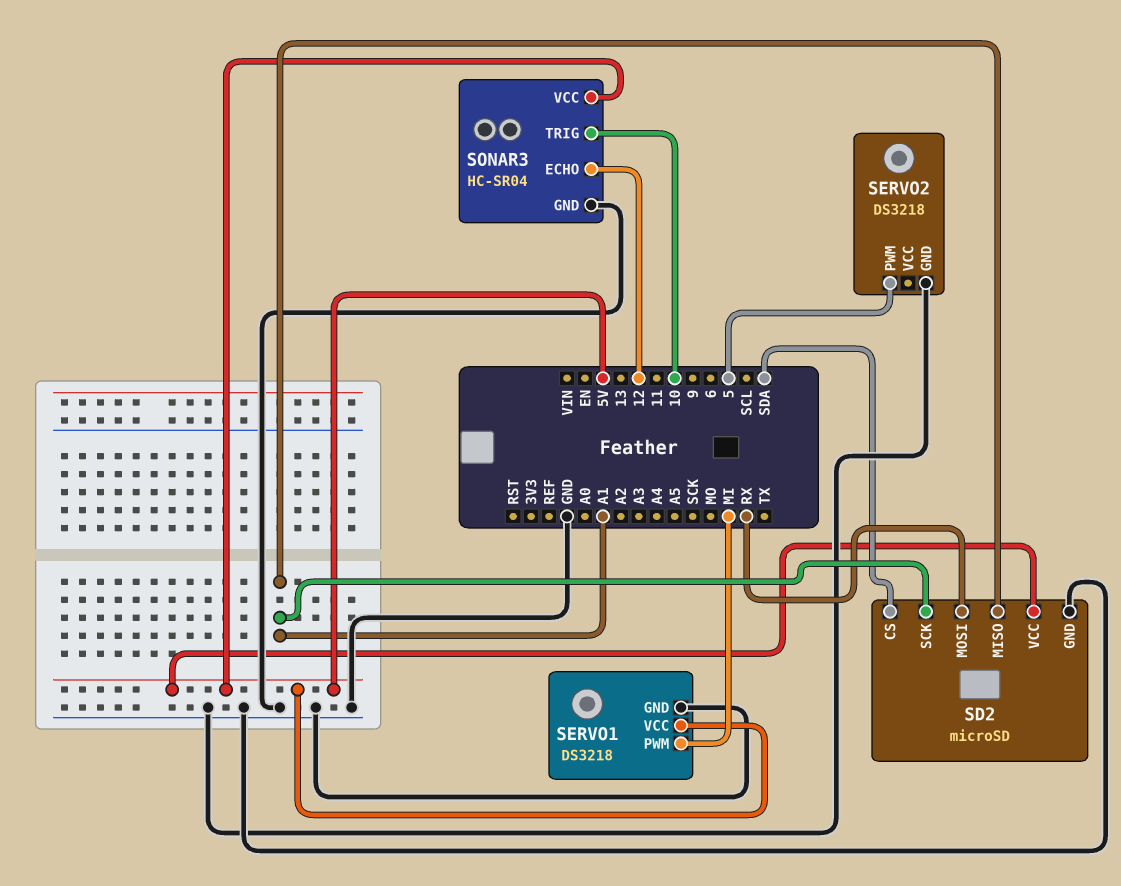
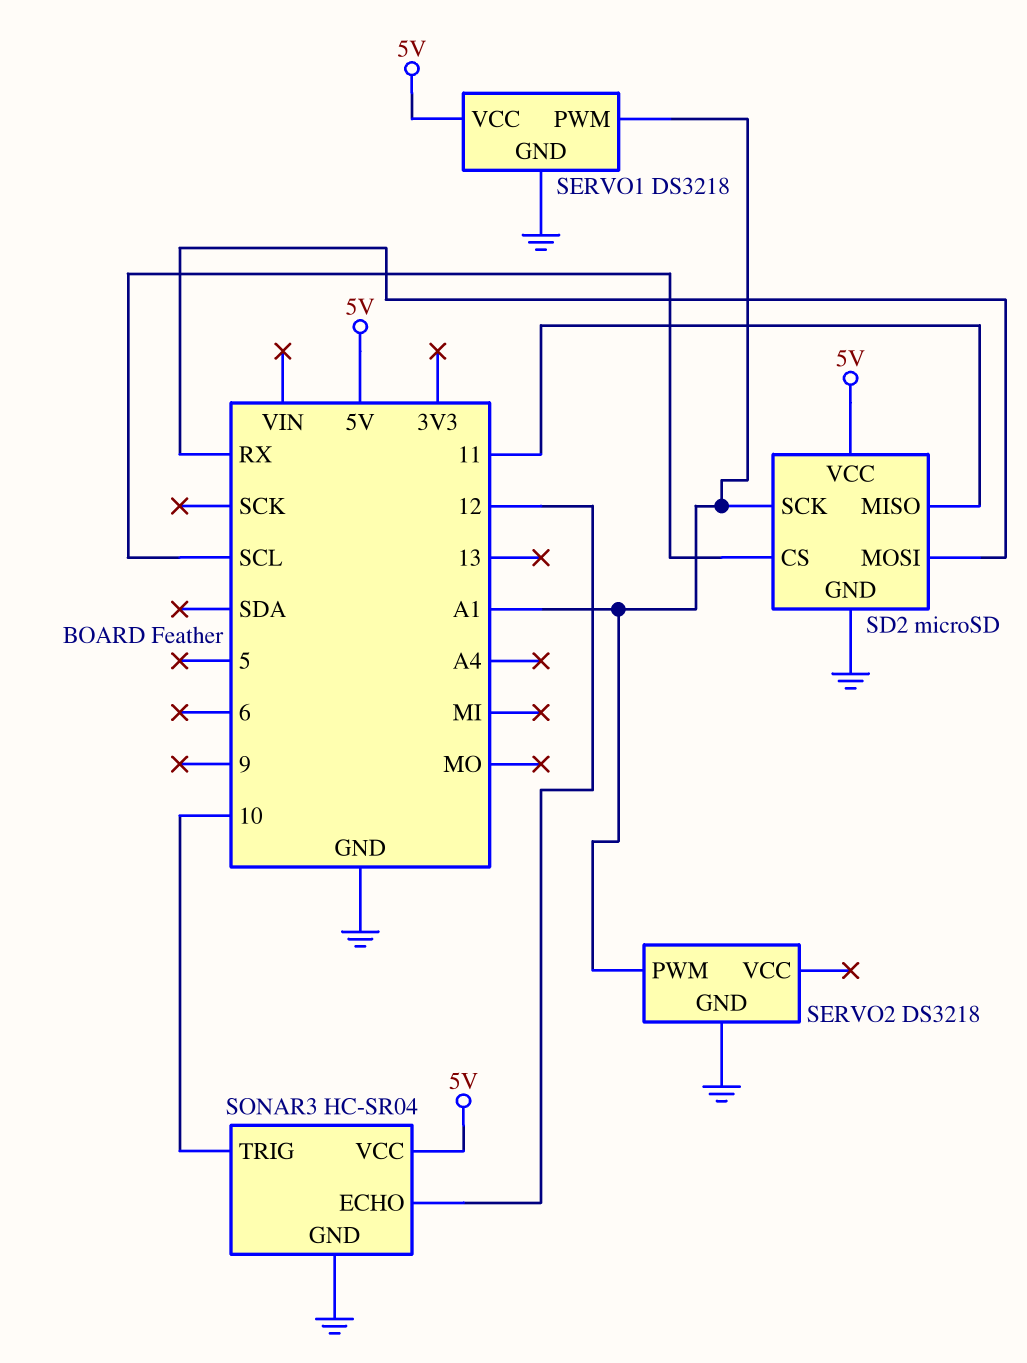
SD2 pin CS: SDA -> SCL
SD2 pin MISO: A1 -> 11
SERVO1 pin PWM: MI -> A1
SERVO2 pin PWM: 5 -> A1

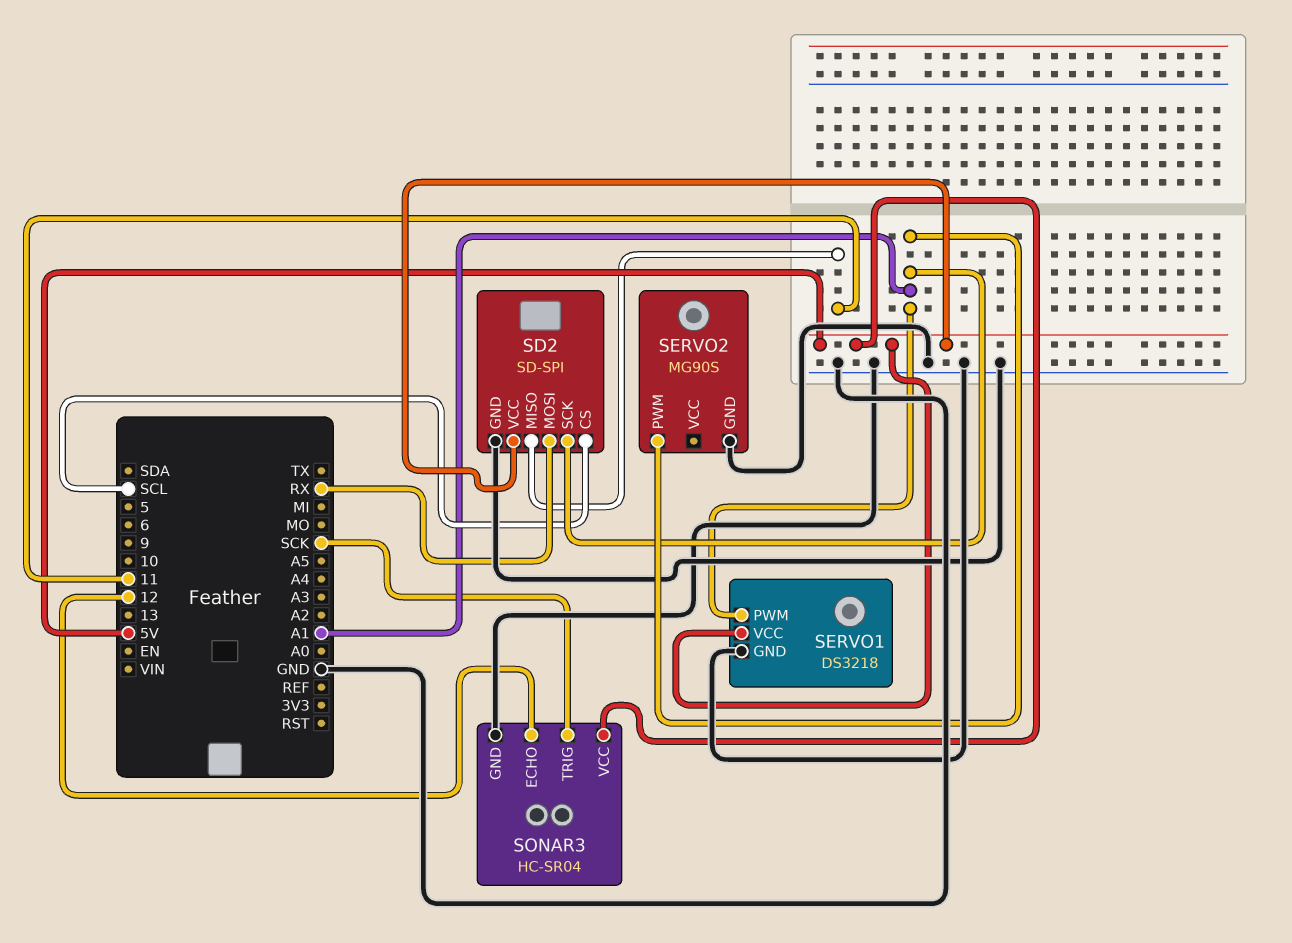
SD2: microSD -> SD-SPI
SERVO2: DS3218 -> MG90S
SONAR3 pin TRIG: 10 -> SCK

